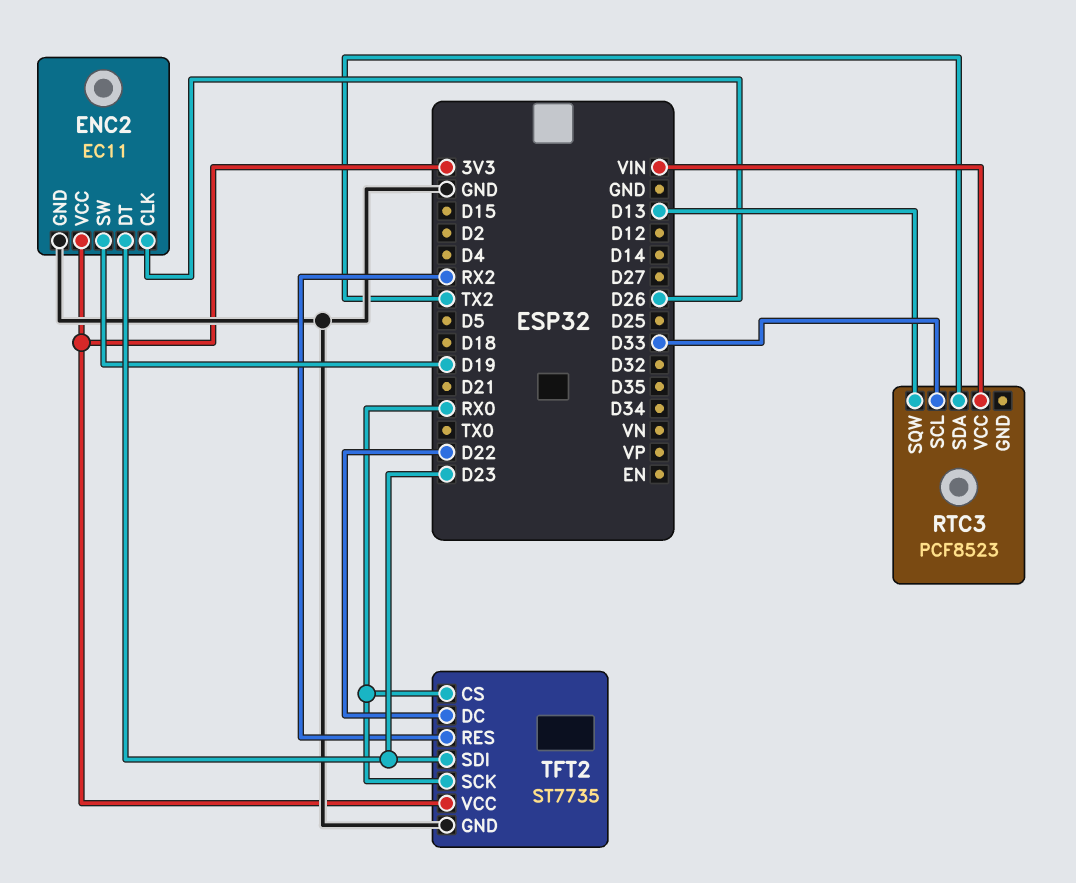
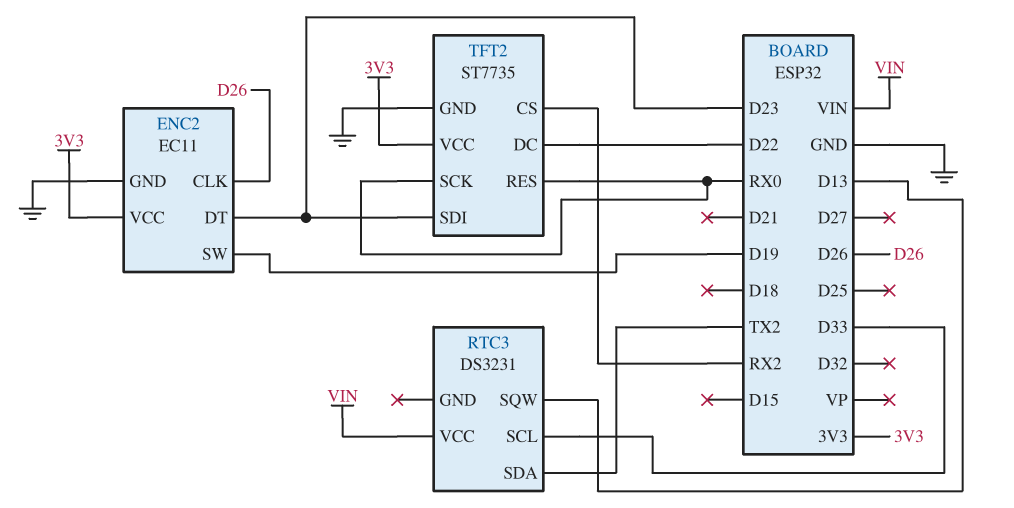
RTC3: PCF8523 -> DS3231
TFT2 pin CS: RX0 -> RX2
TFT2 pin RES: RX2 -> RX0

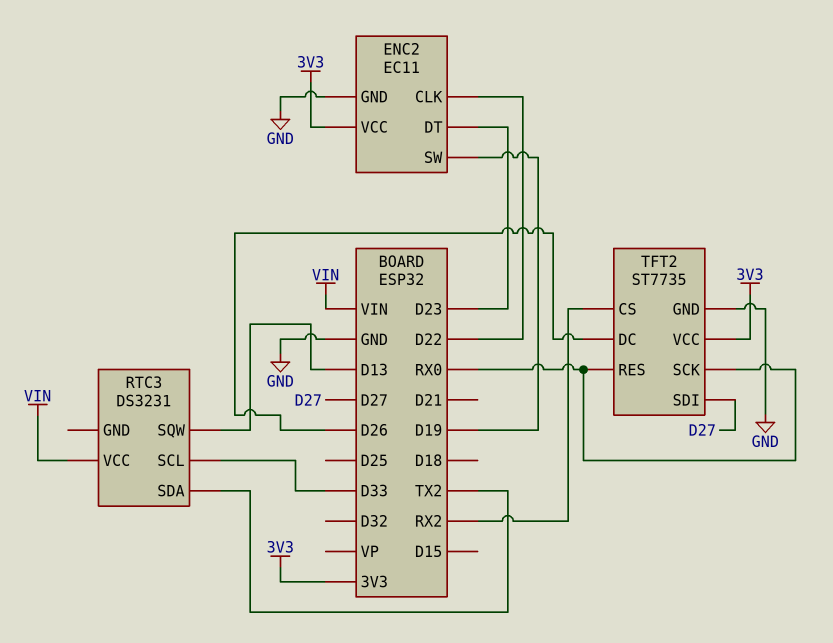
ENC2 pin CLK: D26 -> D22
TFT2 pin DC: D22 -> D26
TFT2 pin SDI: D23 -> D27

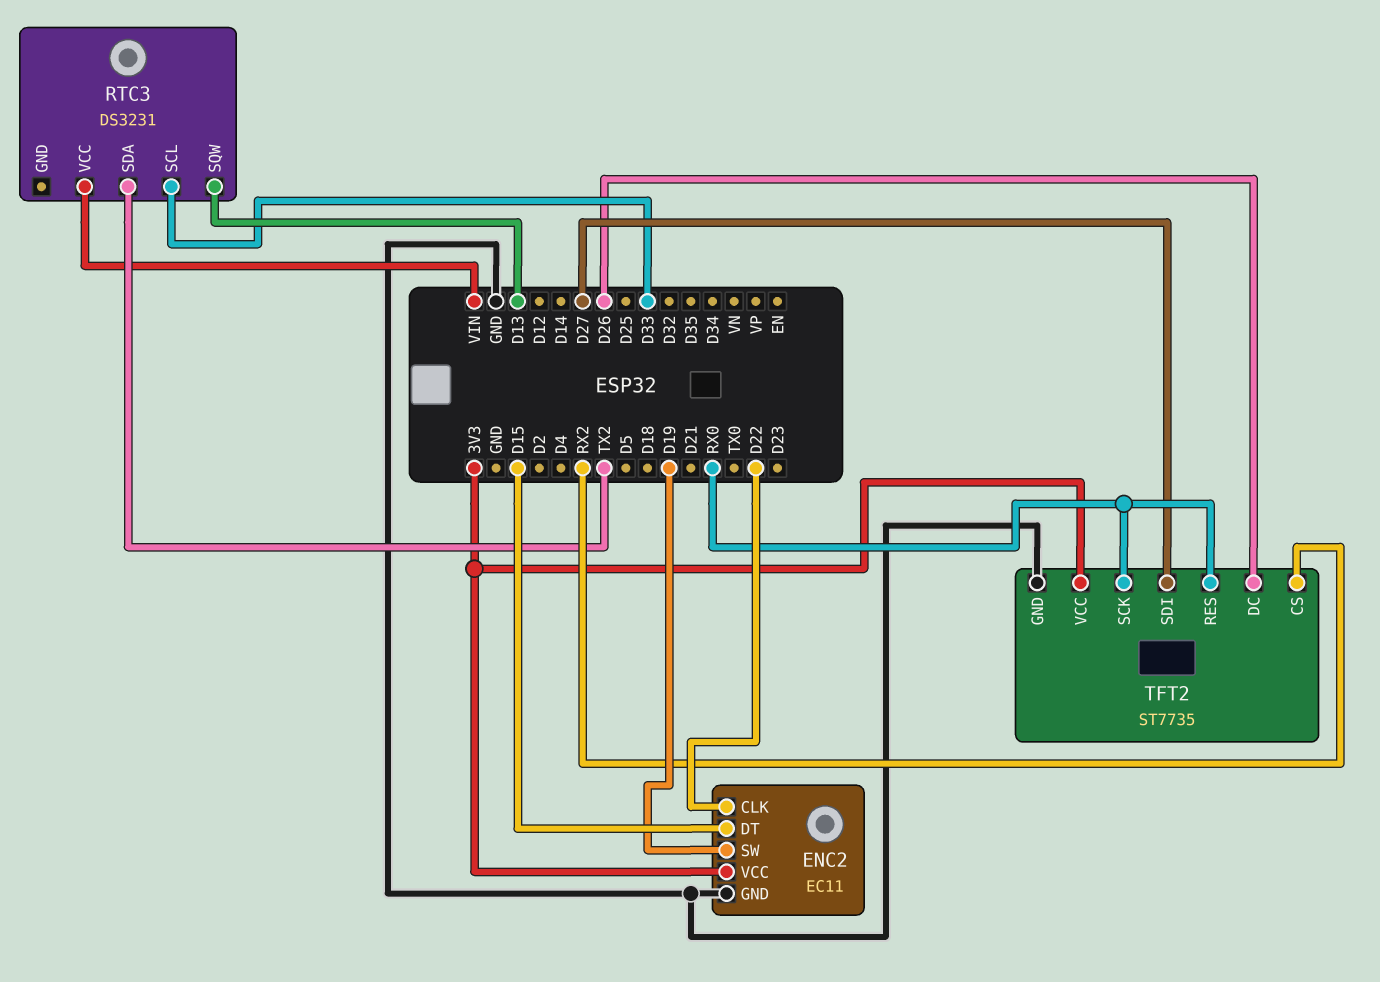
ENC2 pin DT: D23 -> D15

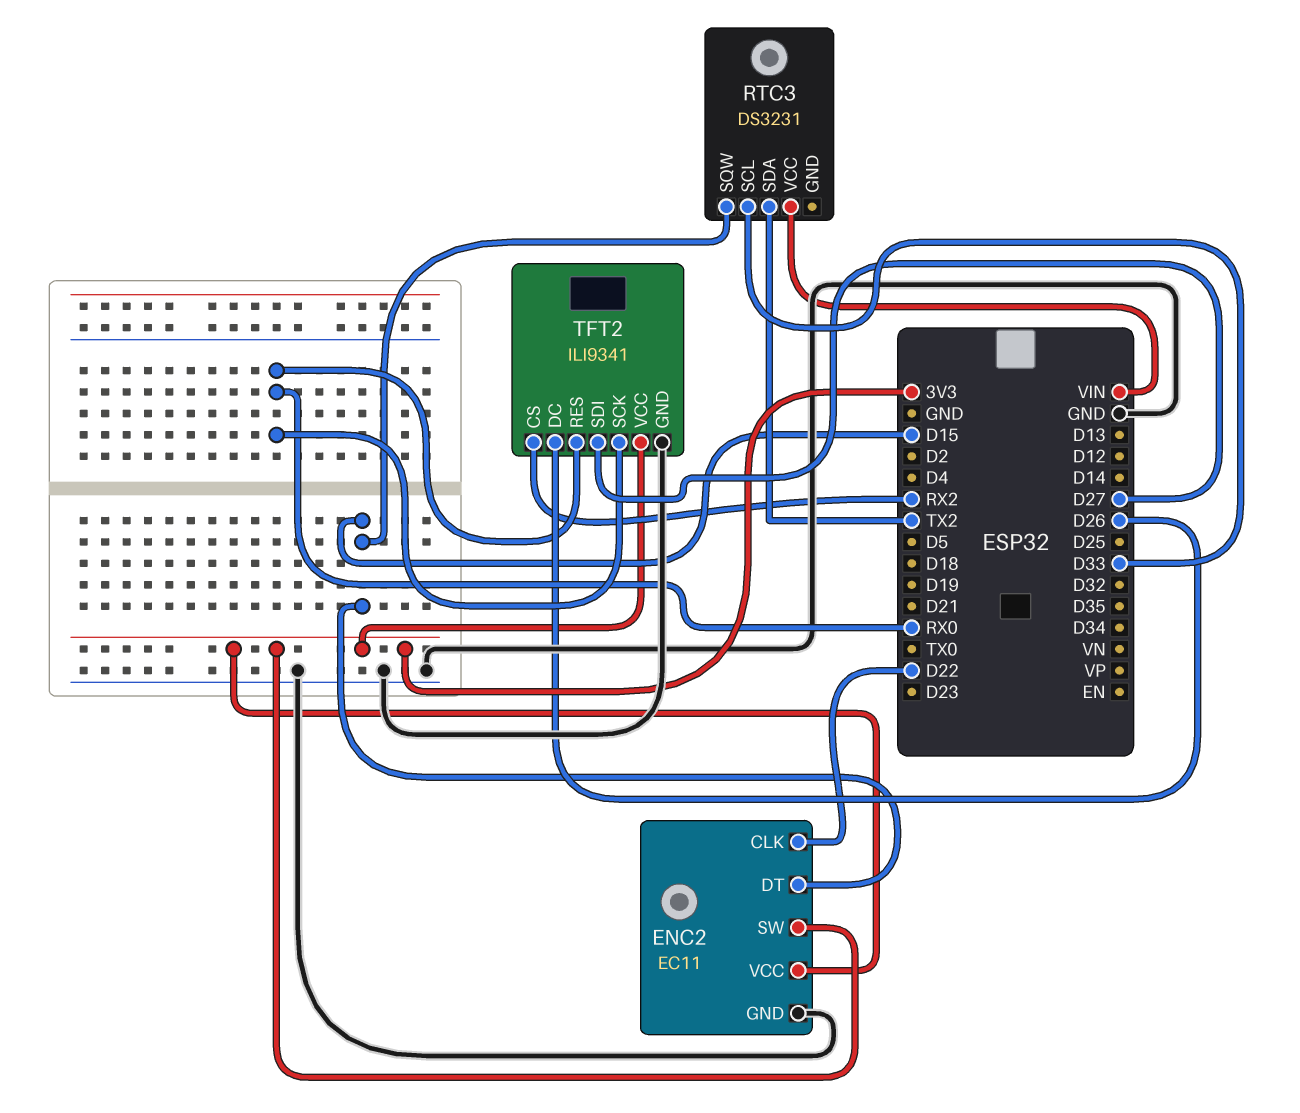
ENC2 pin SW: D19 -> 3V3
RTC3 pin SQW: D13 -> D15
TFT2: ST7735 -> ILI9341

